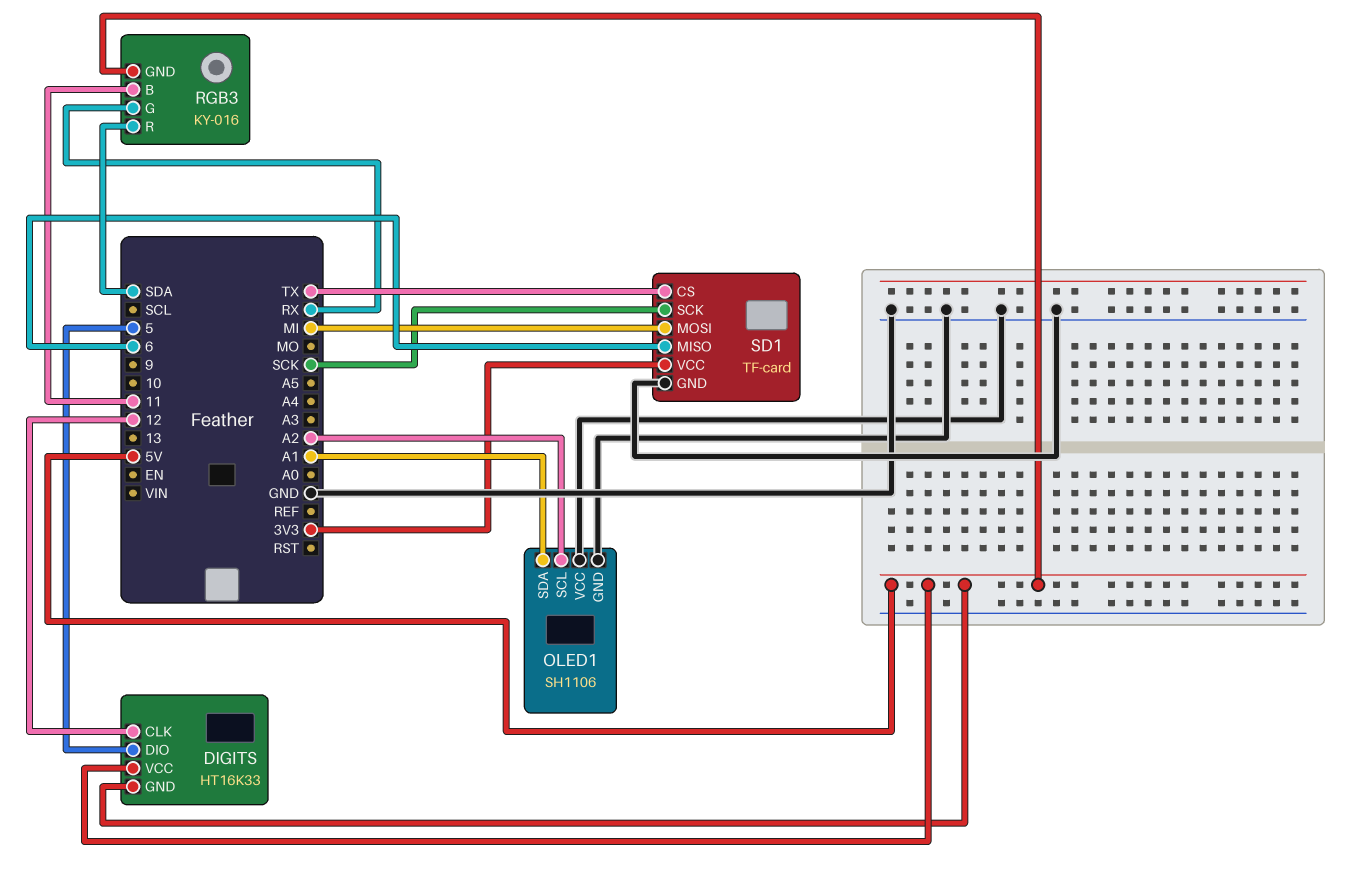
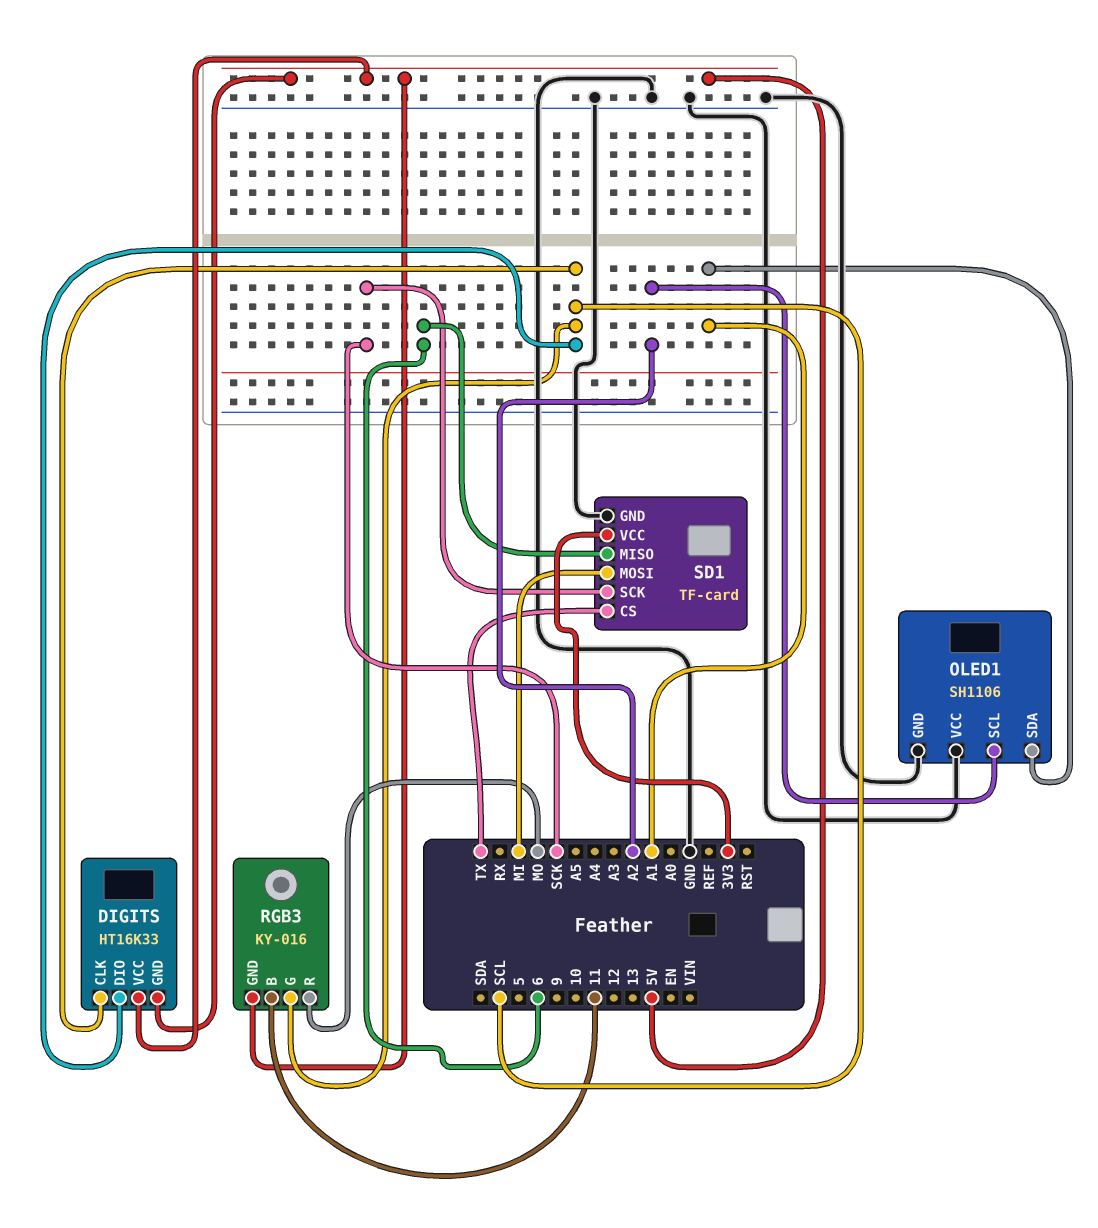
DIGITS pin CLK: 12 -> SCL
DIGITS pin DIO: 5 -> SCL
RGB3 pin G: RX -> SCL
RGB3 pin R: SDA -> MO

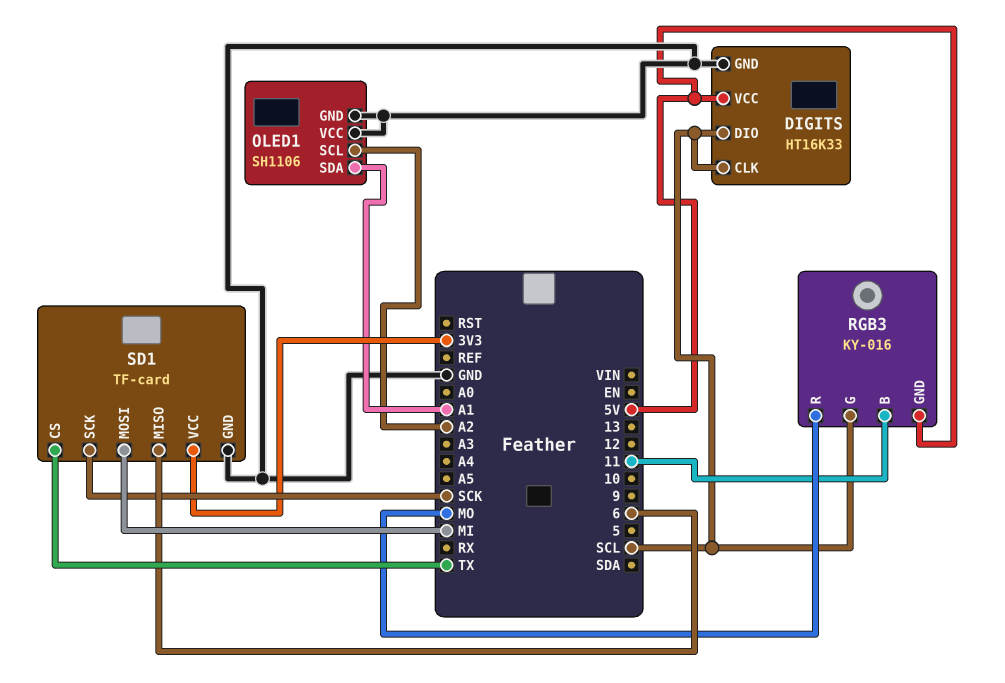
DIGITS pin GND: 5V -> GND

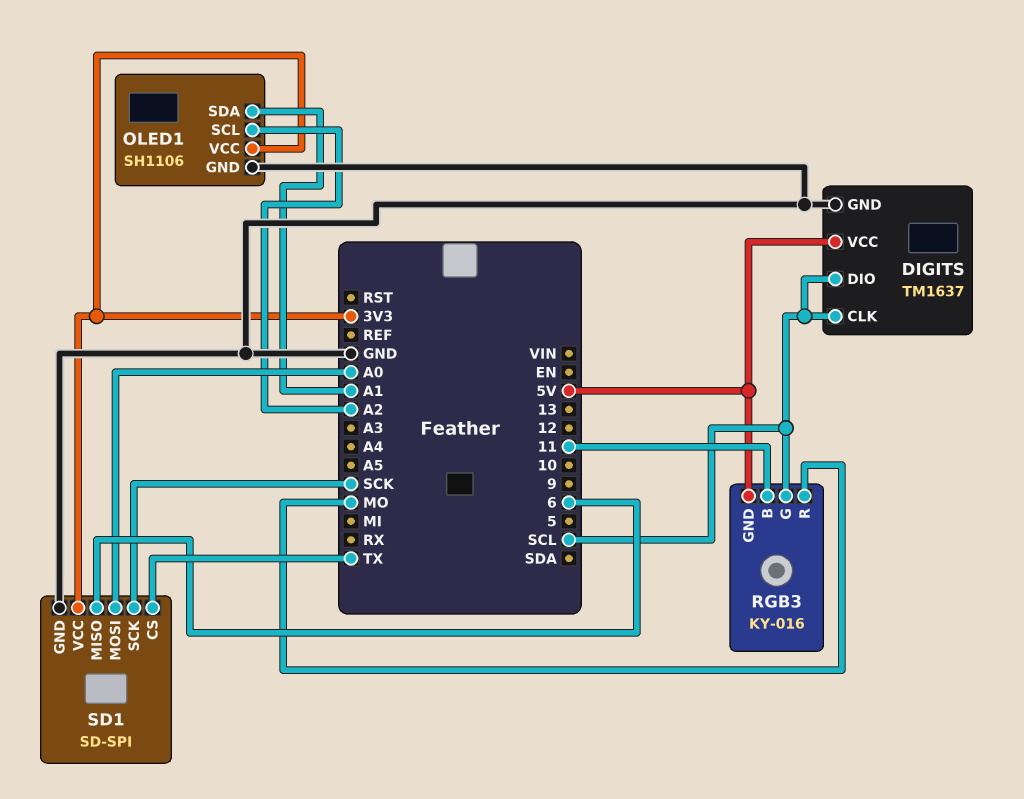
DIGITS: HT16K33 -> TM1637
OLED1 pin VCC: GND -> 3V3
SD1: TF-card -> SD-SPI
SD1 pin MOSI: MI -> A0

